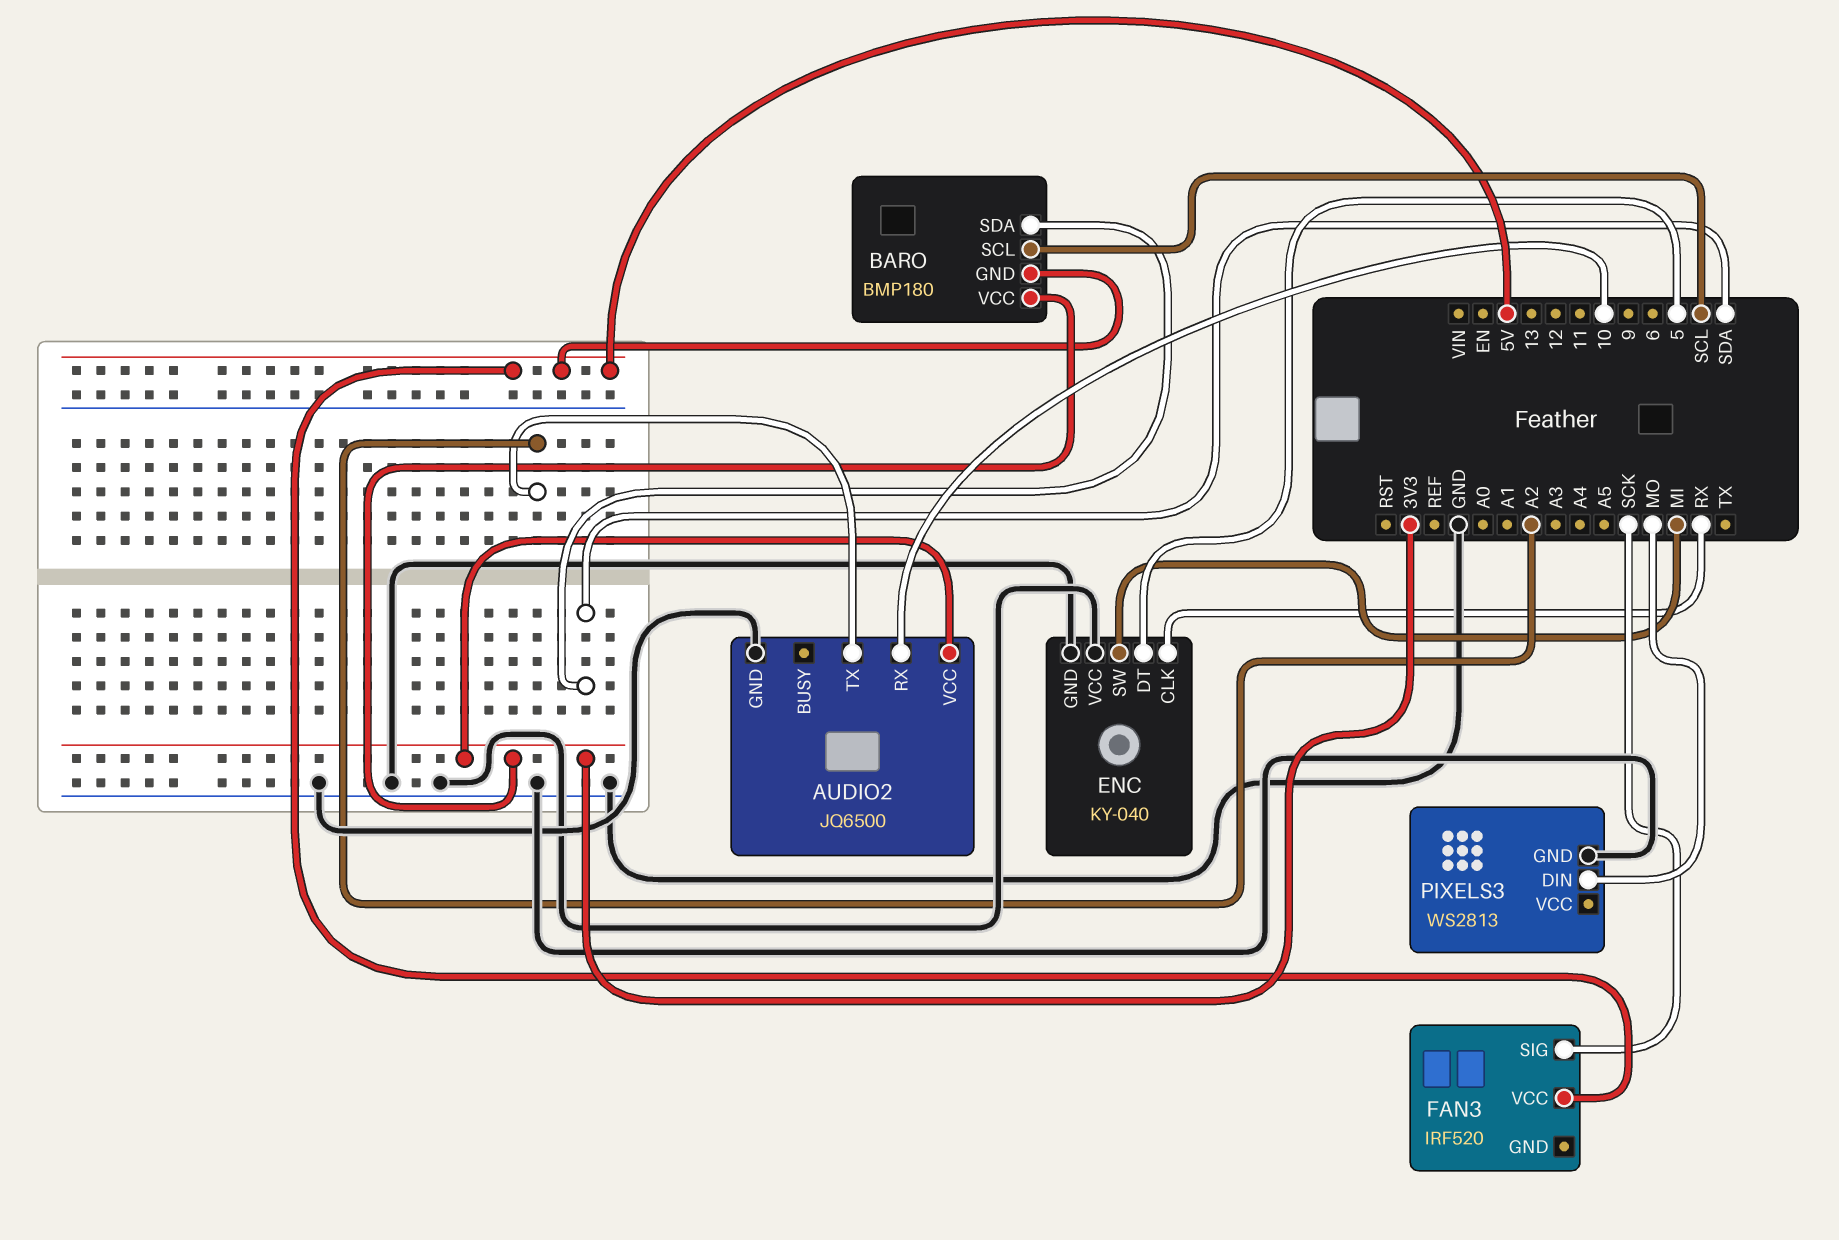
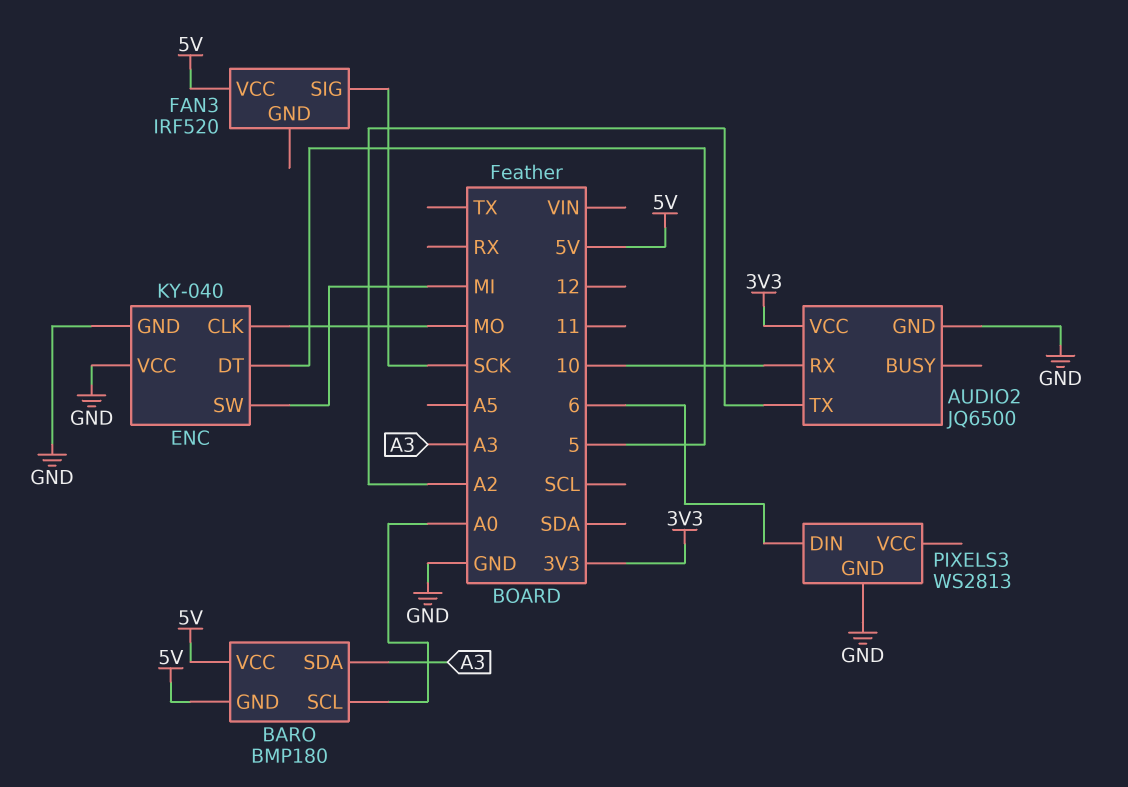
BARO pin SCL: SCL -> A0
BARO pin SDA: SDA -> A3
BARO pin VCC: 3V3 -> 5V
ENC pin CLK: RX -> MO
PIXELS3 pin DIN: MO -> 6

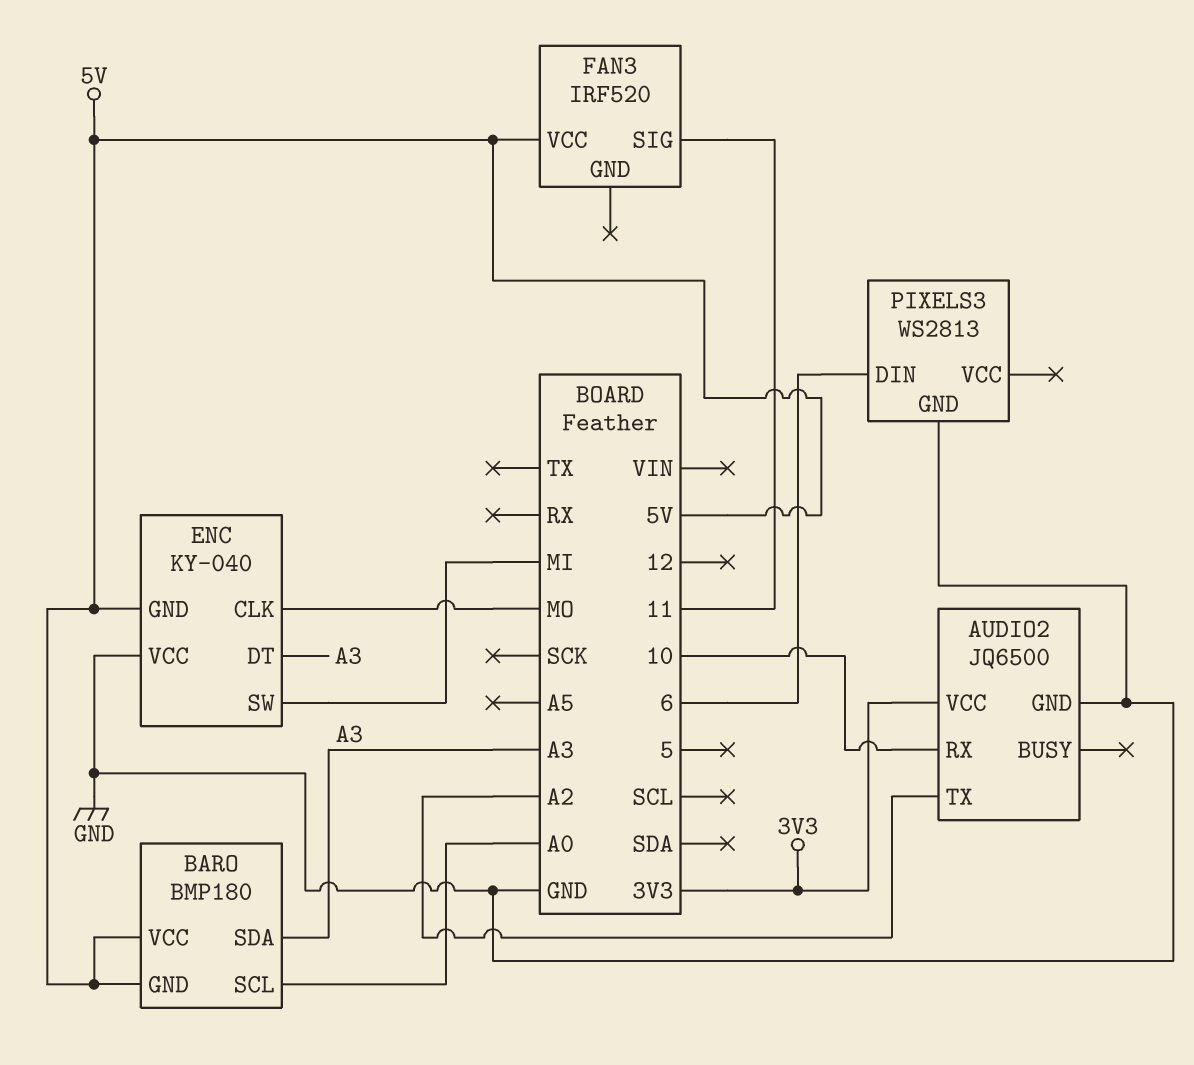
ENC pin DT: 5 -> A3
ENC pin GND: GND -> 5V
FAN3 pin SIG: SCK -> 11

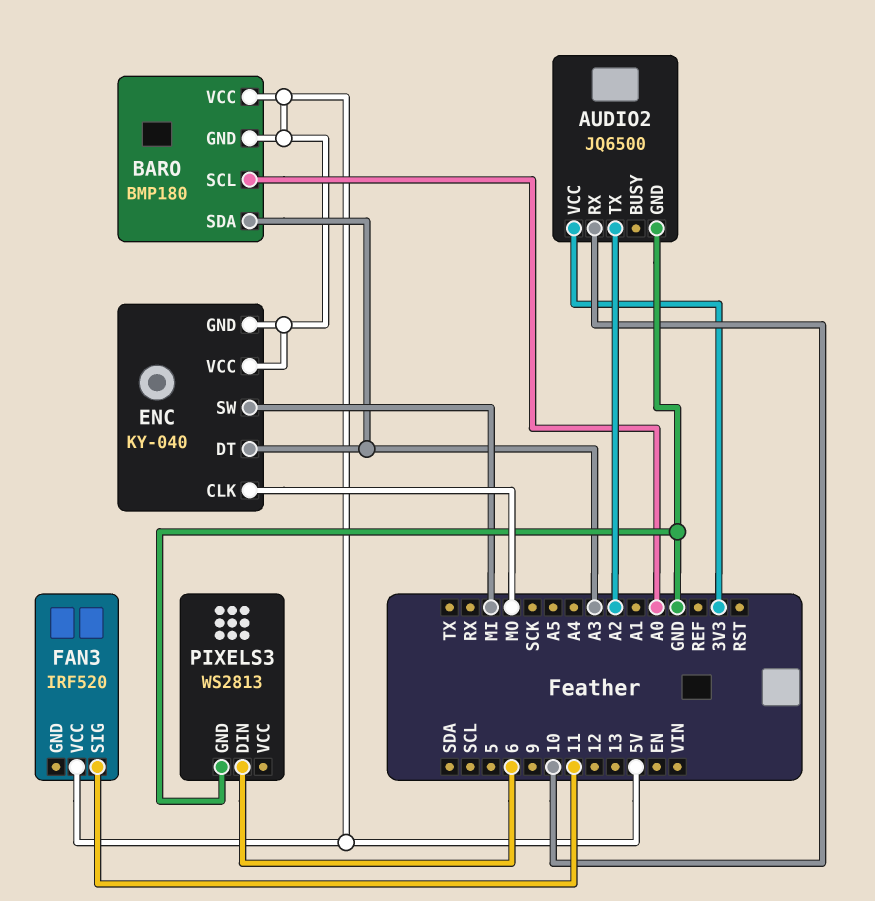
ENC pin VCC: GND -> 5V

